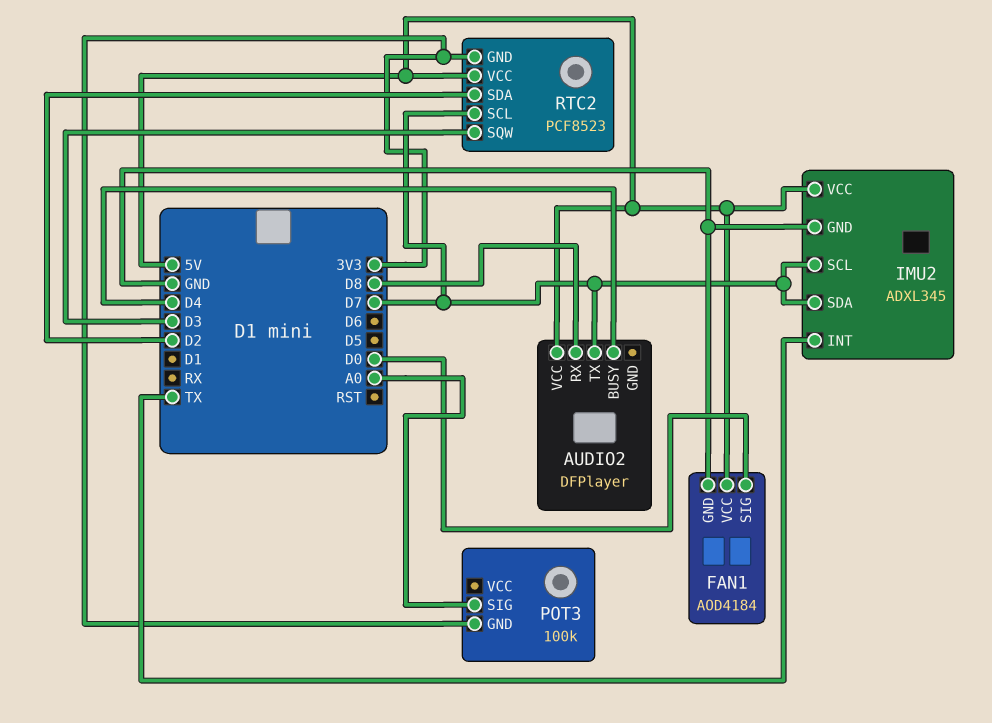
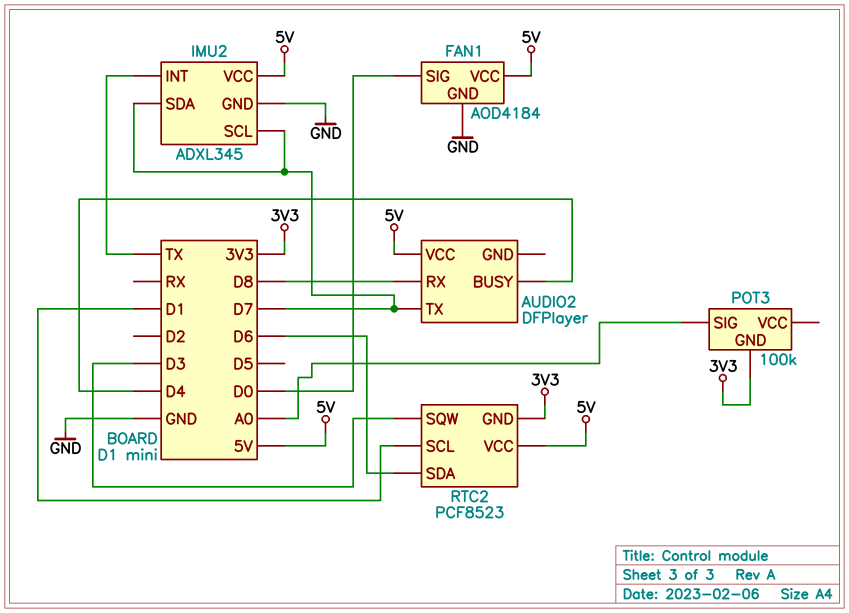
RTC2 pin SCL: D7 -> D1
RTC2 pin SDA: D2 -> D6

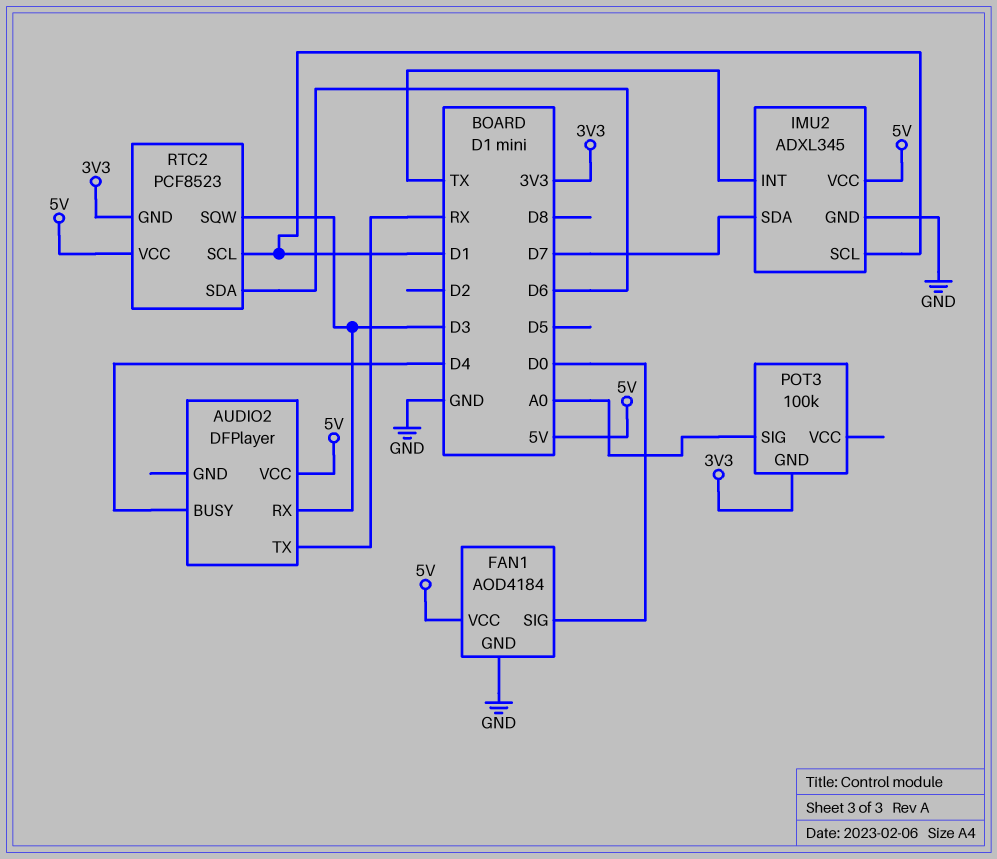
AUDIO2 pin RX: D8 -> D3
AUDIO2 pin TX: D7 -> RX
IMU2 pin SCL: D7 -> D1

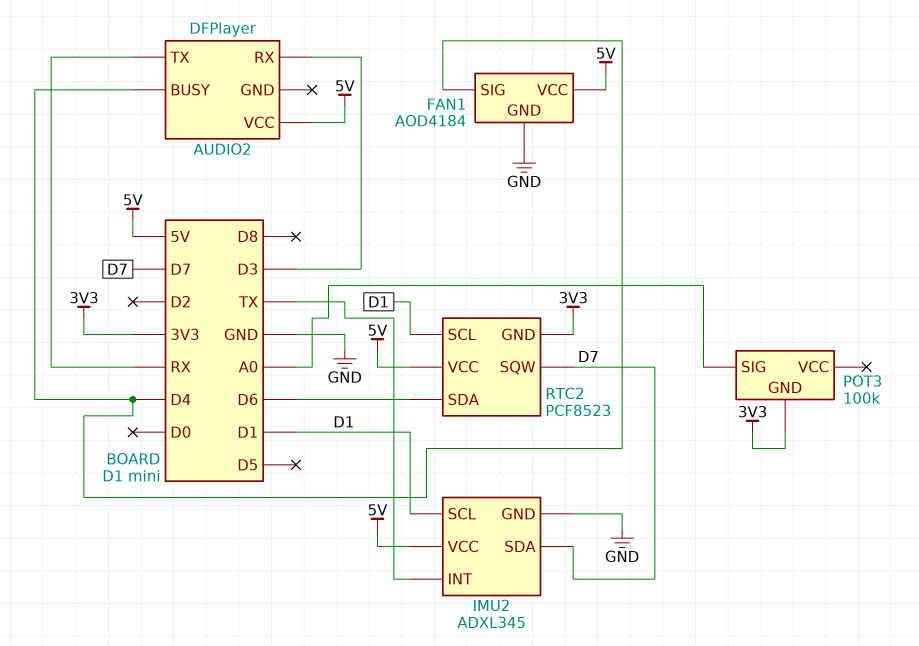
FAN1 pin SIG: D0 -> D4
RTC2 pin SQW: D3 -> D7

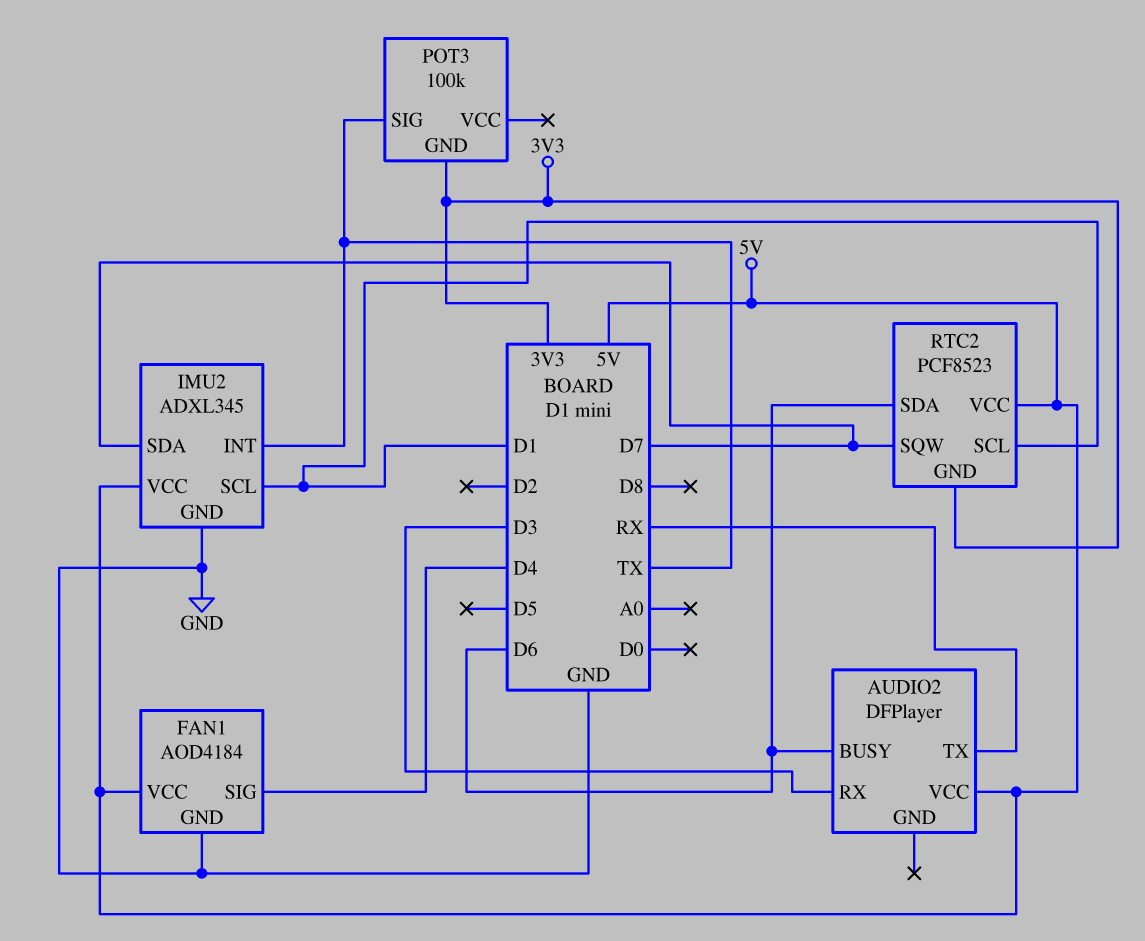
AUDIO2 pin BUSY: D4 -> D6
POT3 pin SIG: A0 -> TX

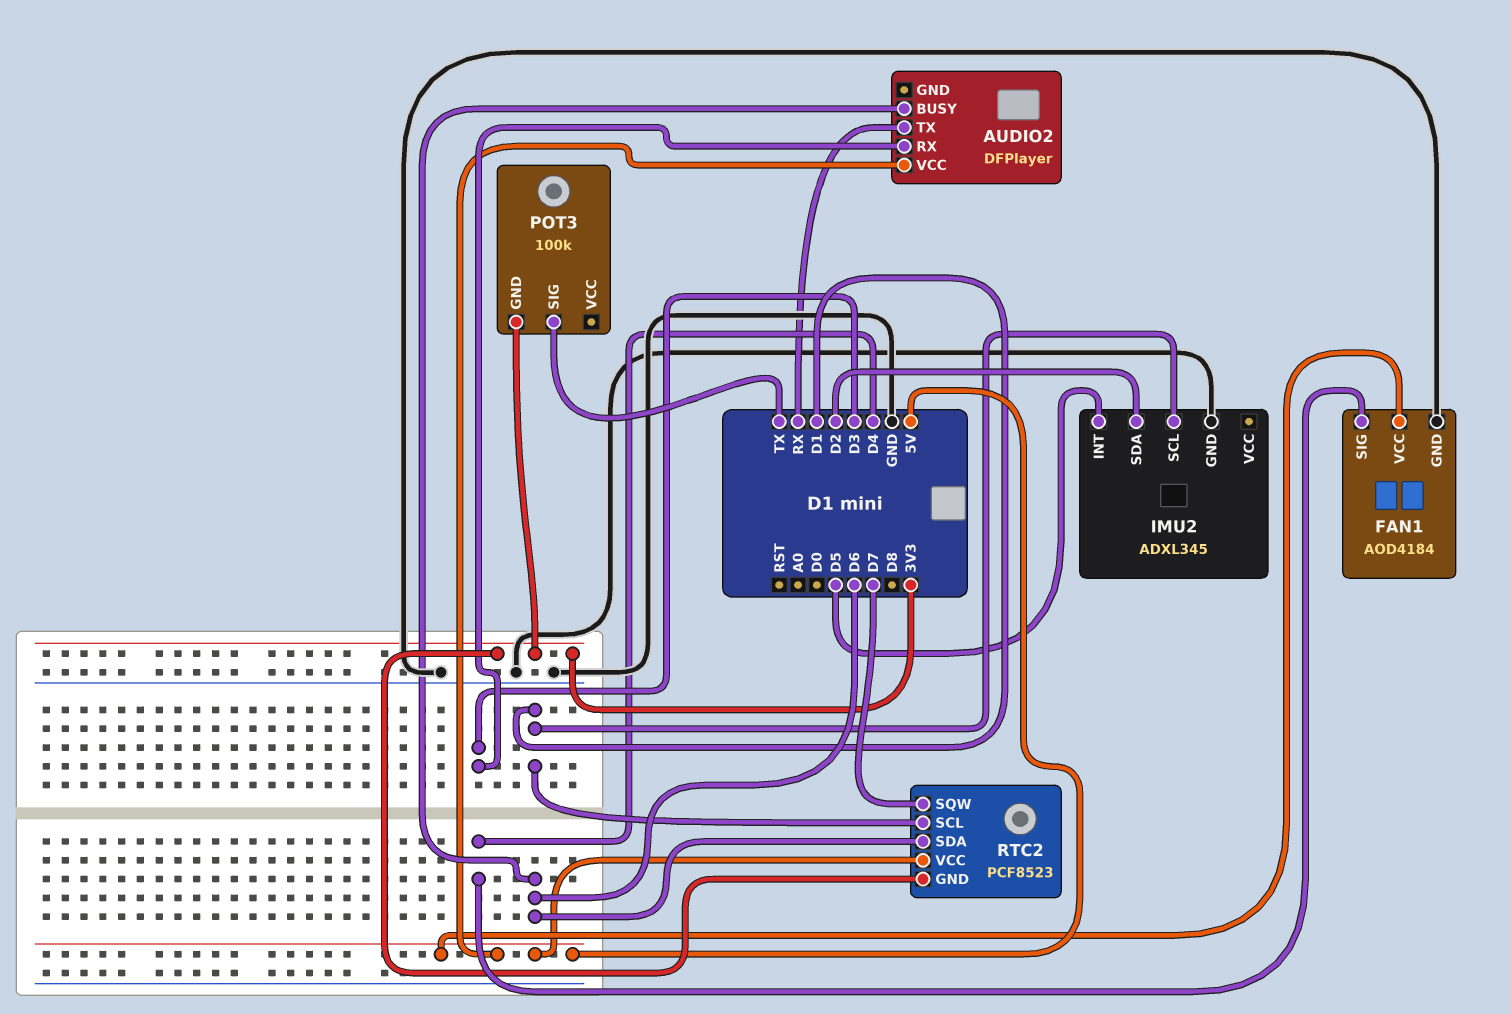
IMU2 pin INT: TX -> D5
IMU2 pin SDA: D7 -> D2
IMU2 pin VCC: 5V -> none

